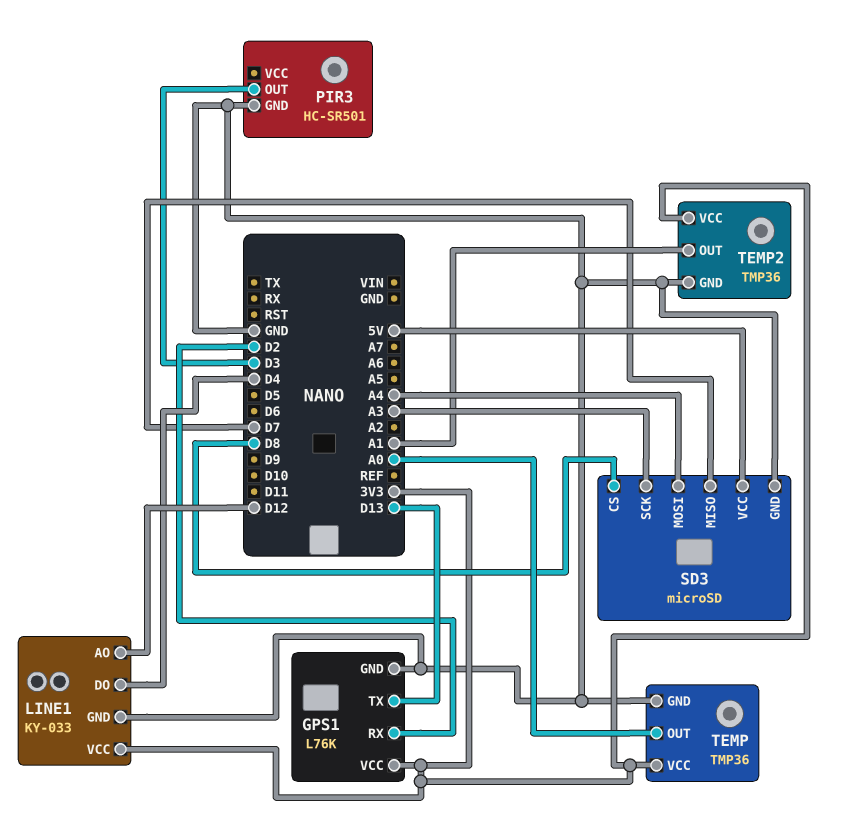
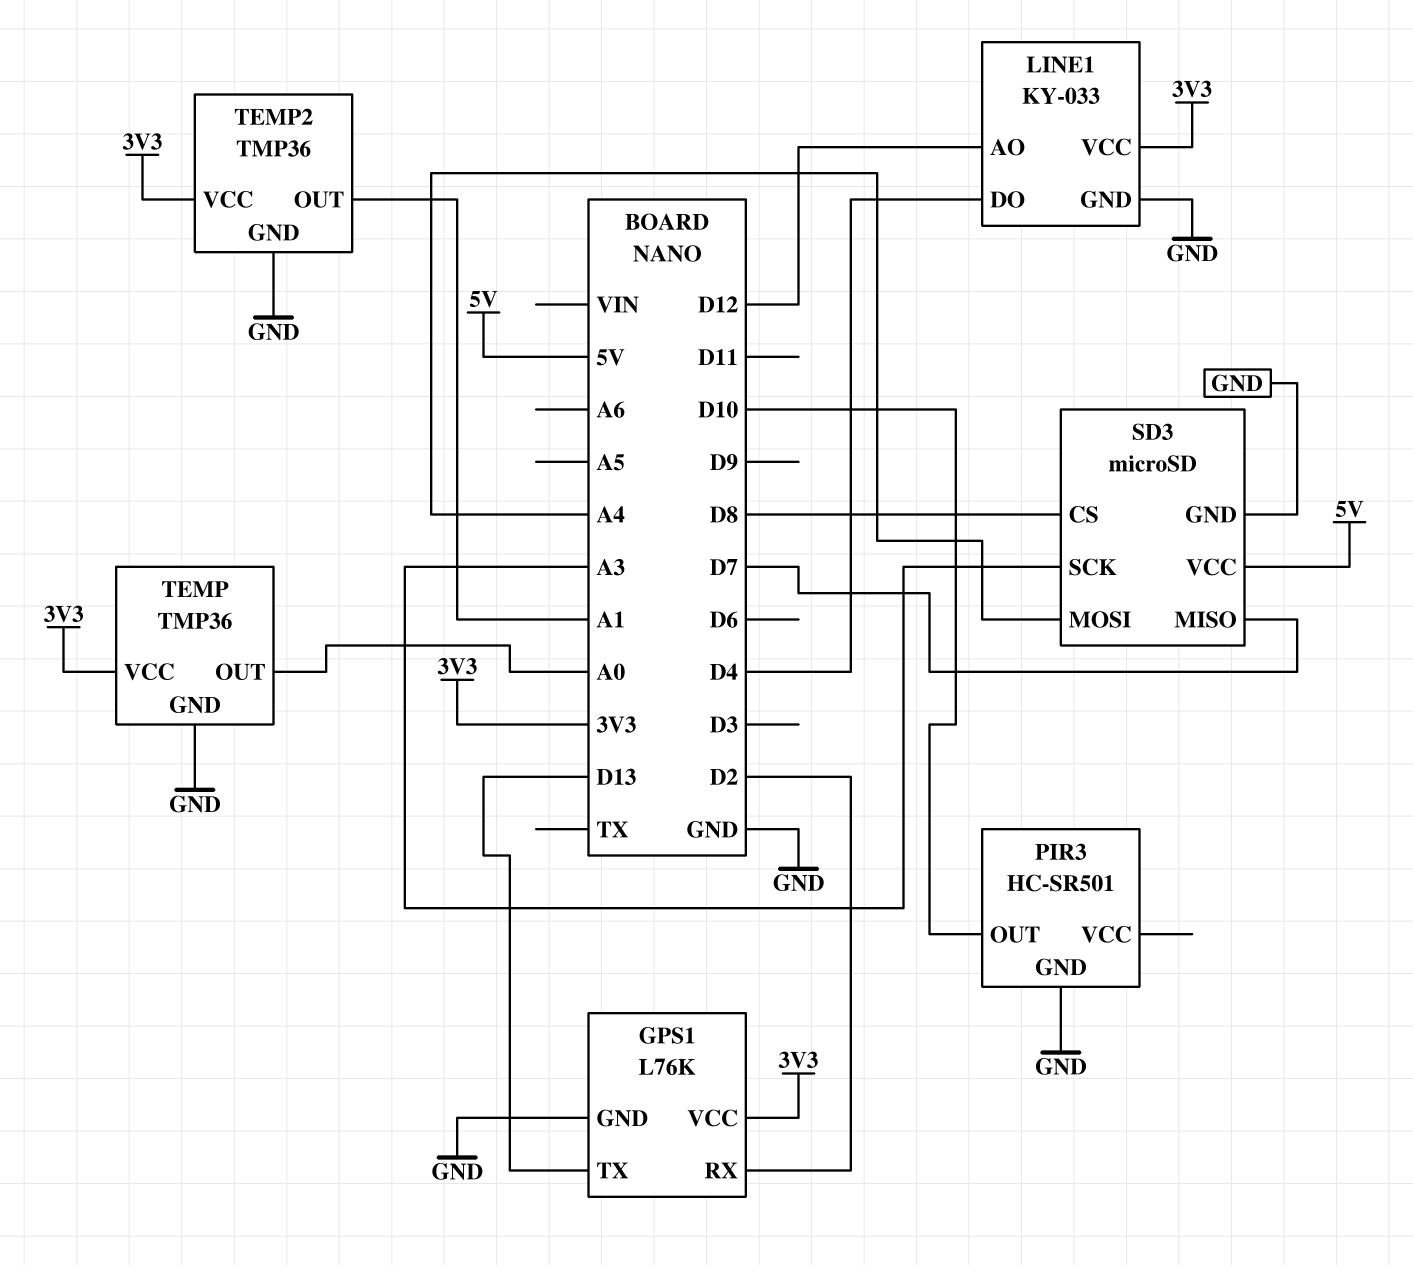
PIR3 pin OUT: D3 -> D10

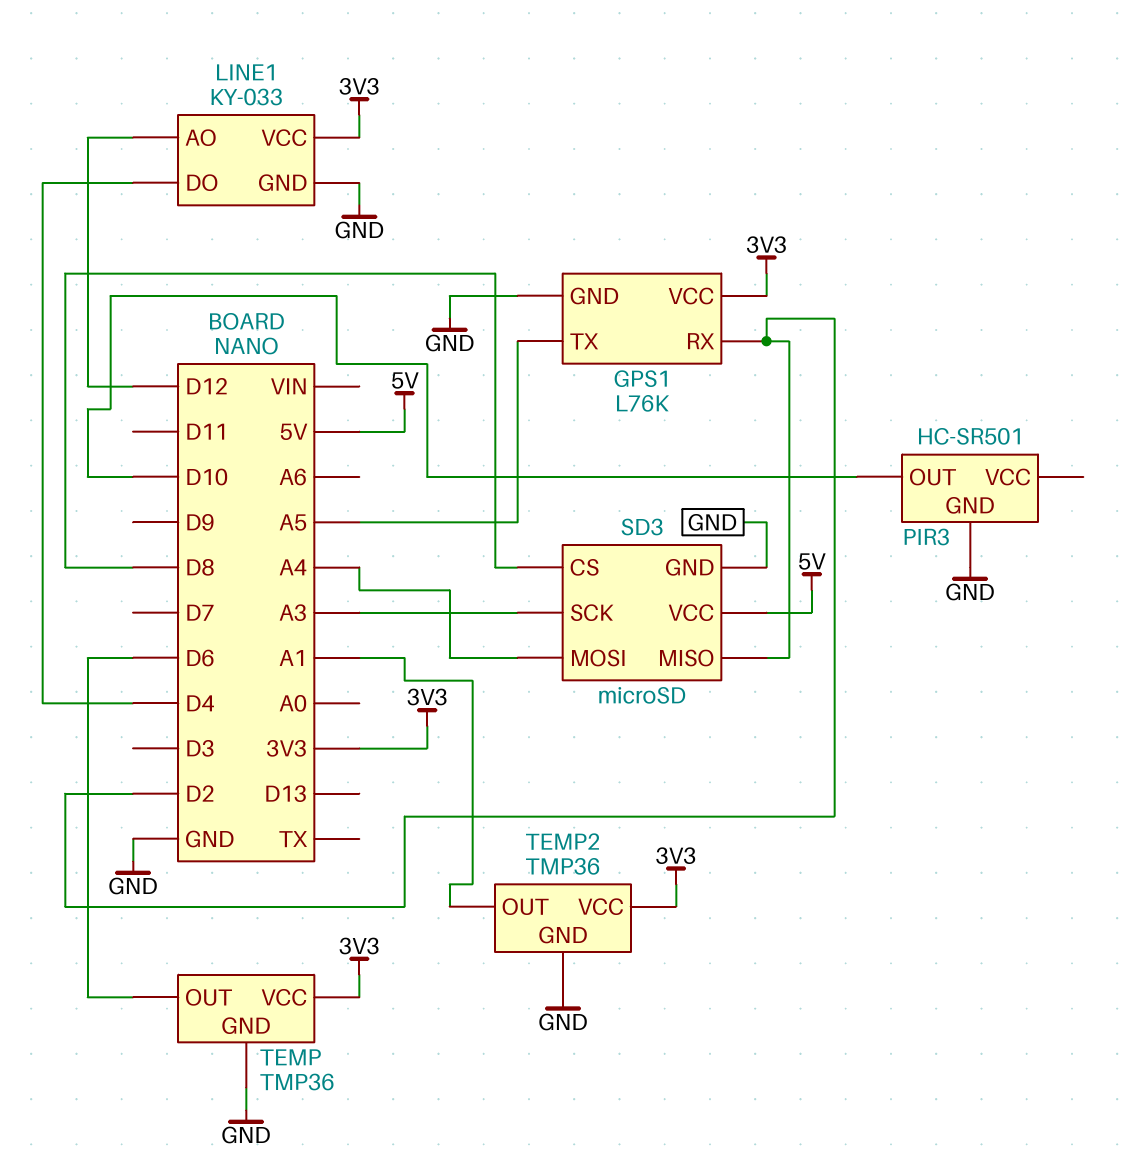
GPS1 pin TX: D13 -> A5
SD3 pin MISO: D7 -> D2
TEMP pin OUT: A0 -> D6

